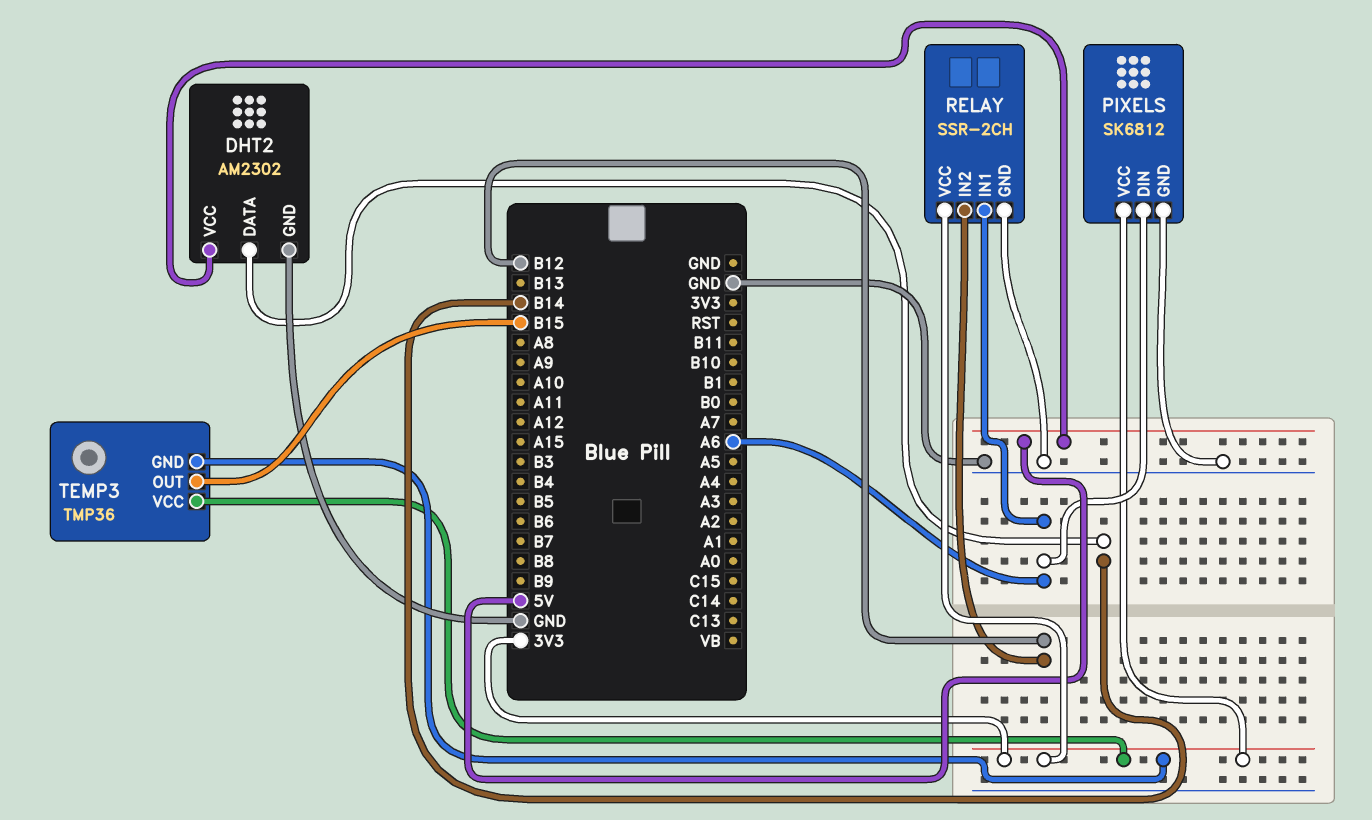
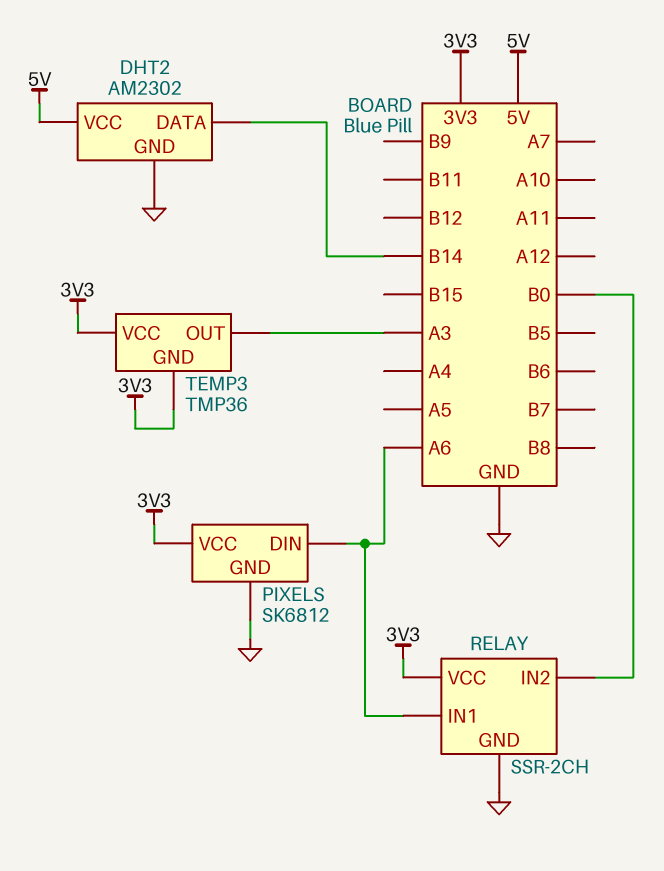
RELAY pin IN2: B12 -> B0
TEMP3 pin OUT: B15 -> A3

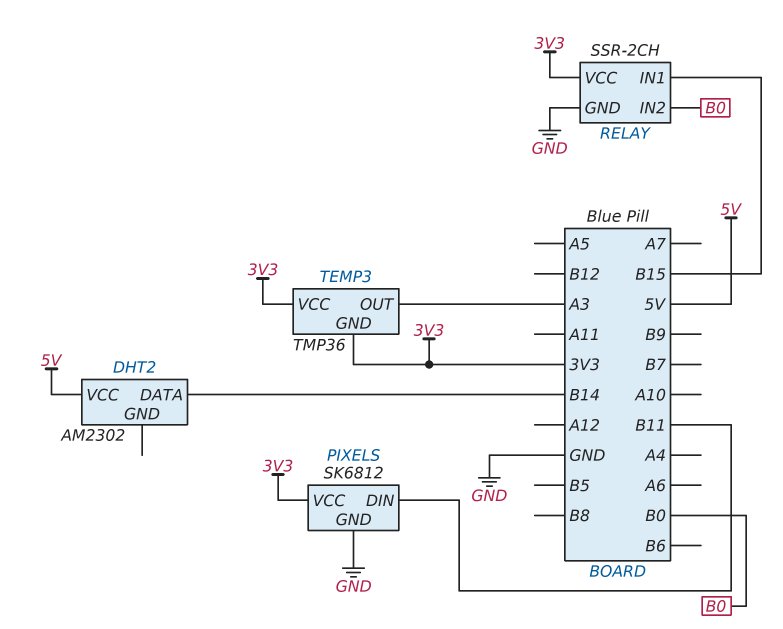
DHT2 pin GND: GND -> none
PIXELS pin DIN: A6 -> B11
RELAY pin IN1: A6 -> B15

